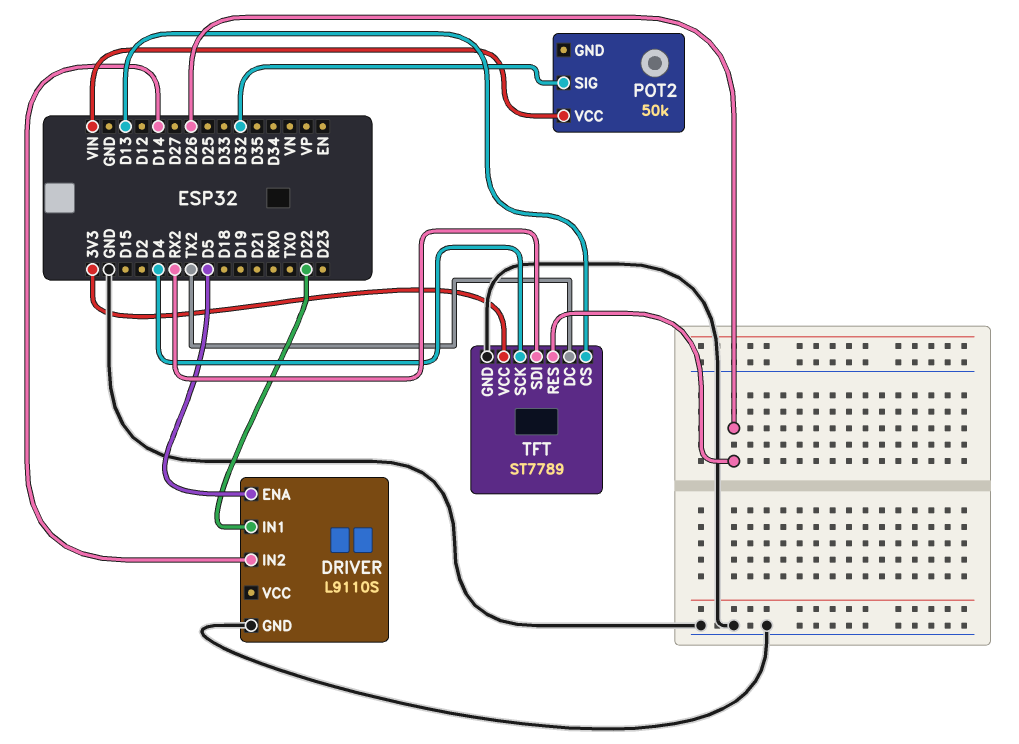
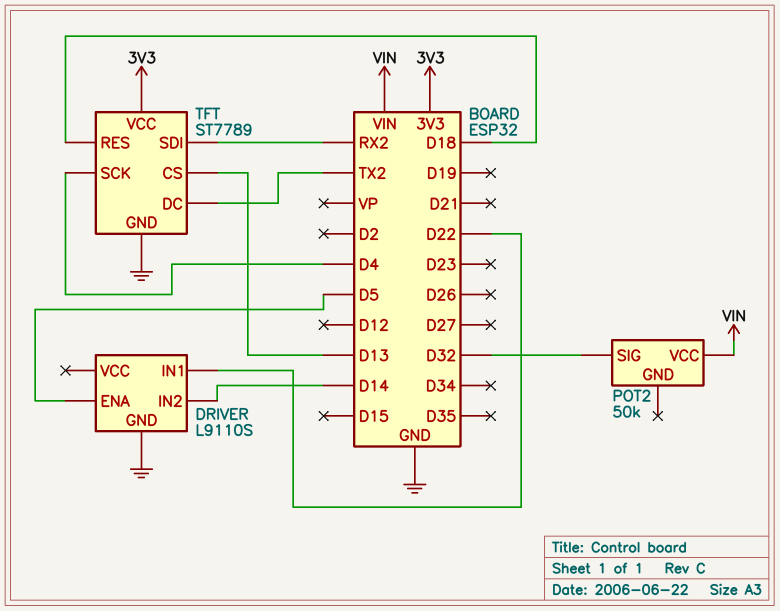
TFT pin RES: D26 -> D18

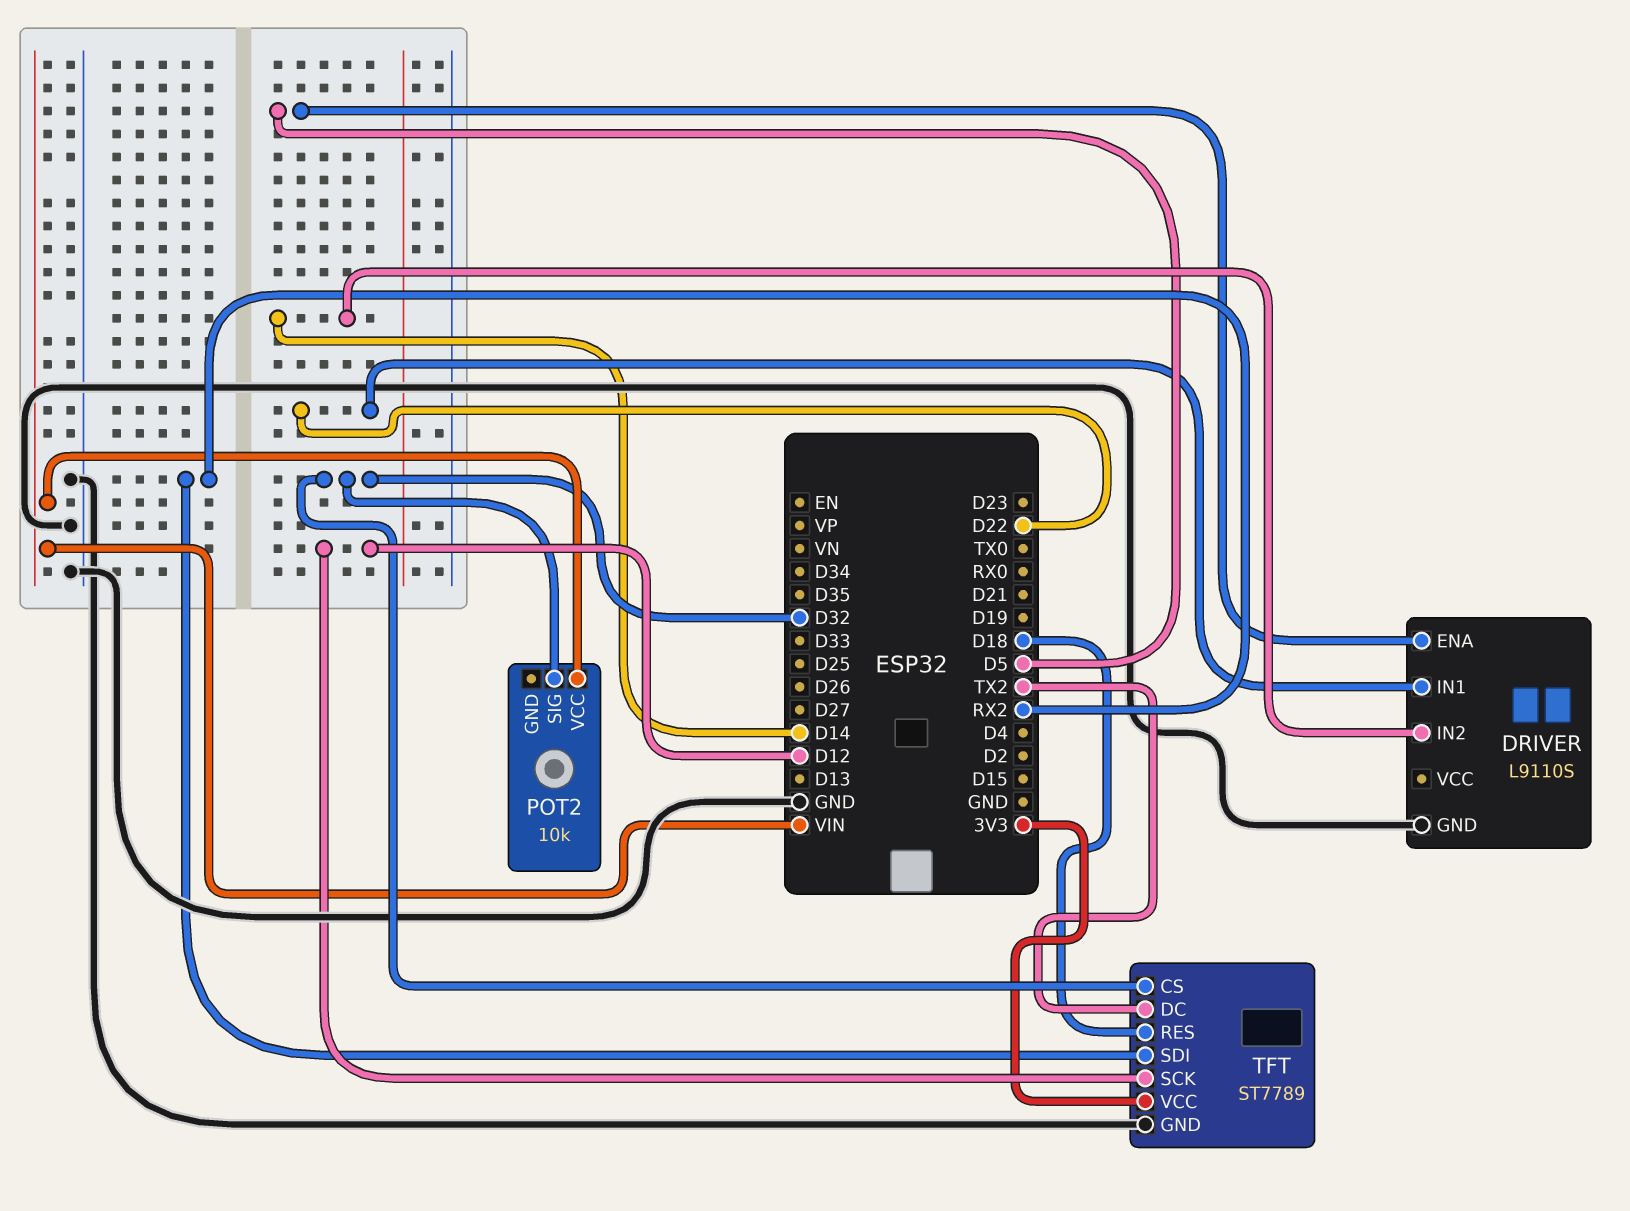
POT2: 50k -> 10k
TFT pin CS: D13 -> D32
TFT pin SCK: D4 -> D12

